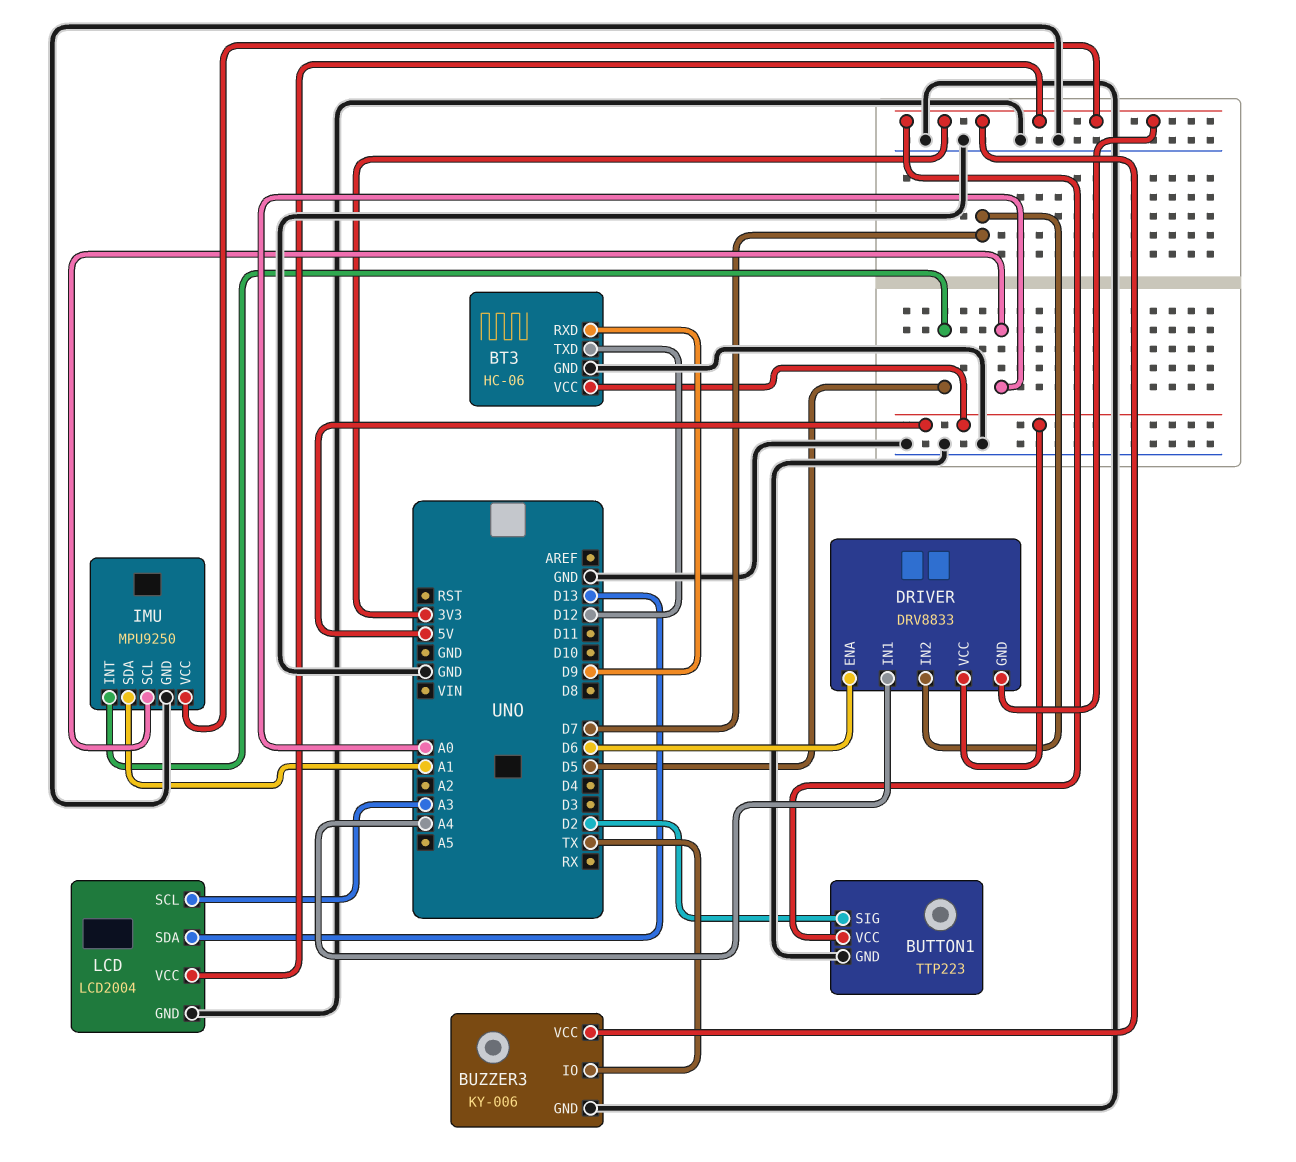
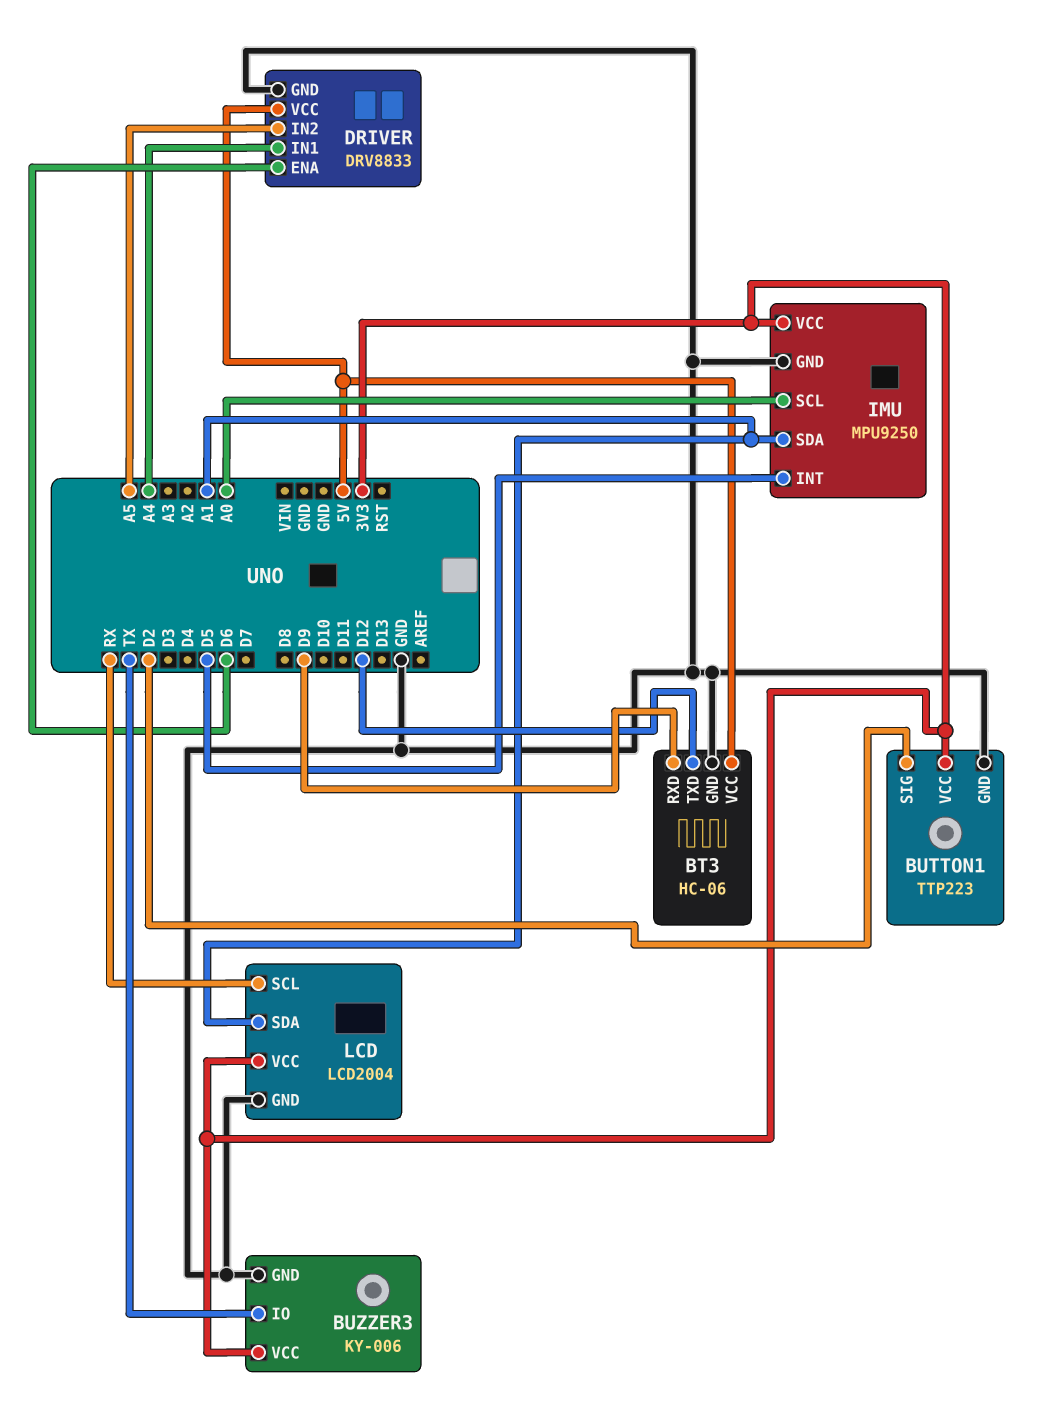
DRIVER pin GND: 3V3 -> GND
DRIVER pin IN2: D7 -> A5
LCD pin SCL: A3 -> RX
LCD pin SDA: D13 -> A1

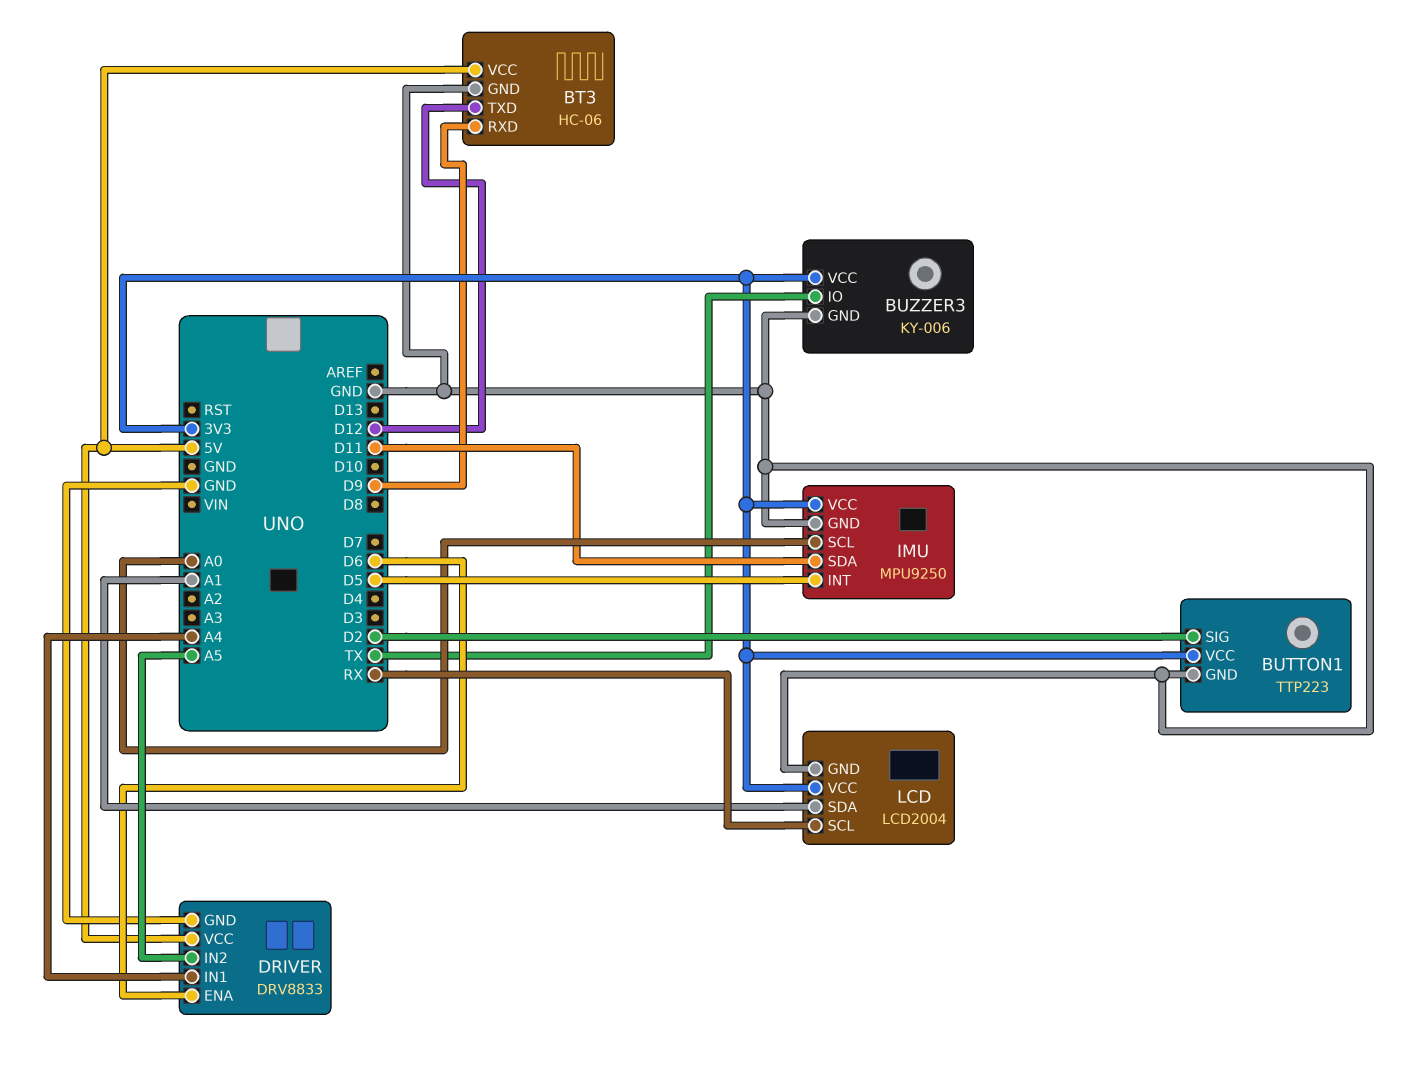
IMU pin SDA: A1 -> D11

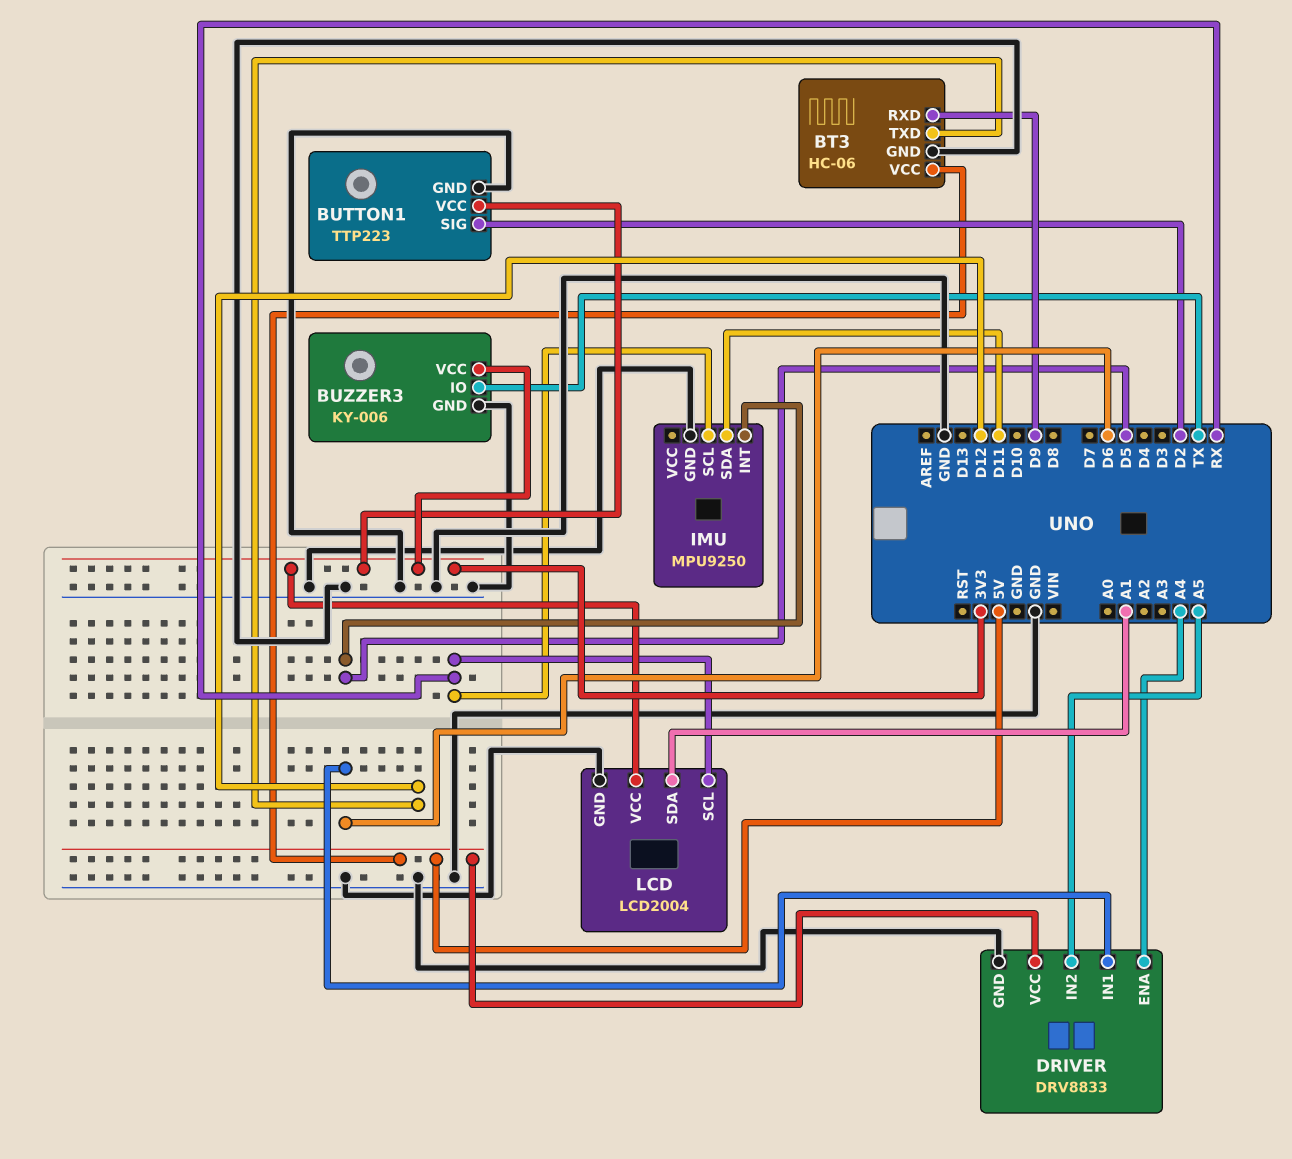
DRIVER pin ENA: D6 -> A4
DRIVER pin IN1: A4 -> D6
IMU pin SCL: A0 -> RX
IMU pin VCC: 3V3 -> none

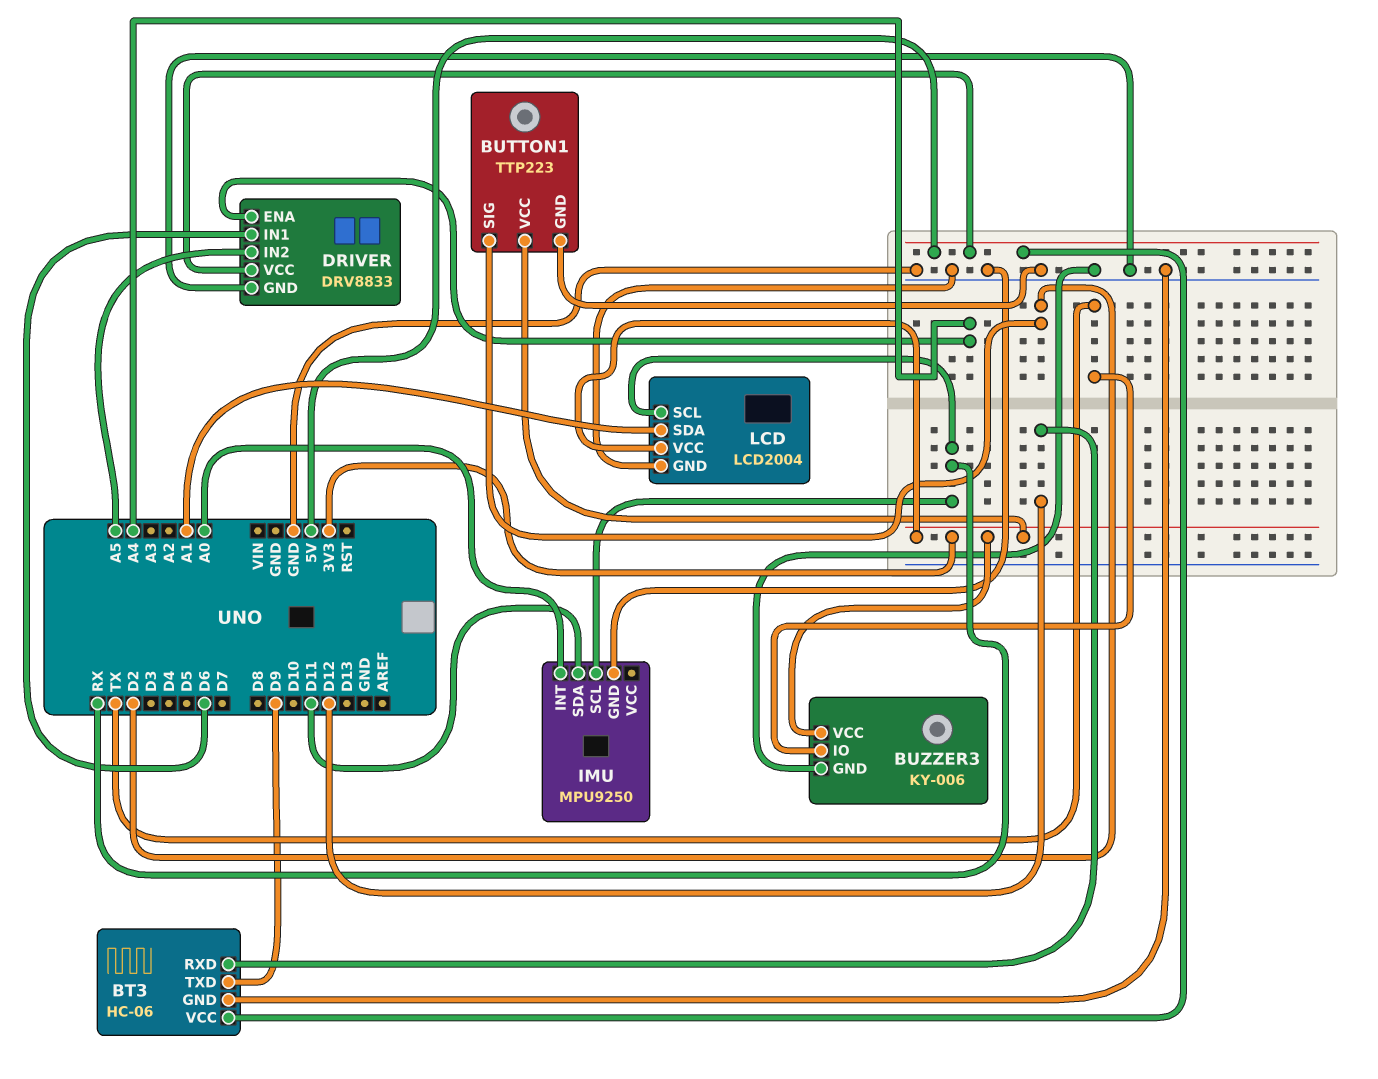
BT3 pin RXD: D9 -> D12
BT3 pin TXD: D12 -> D9
IMU pin INT: D5 -> A0

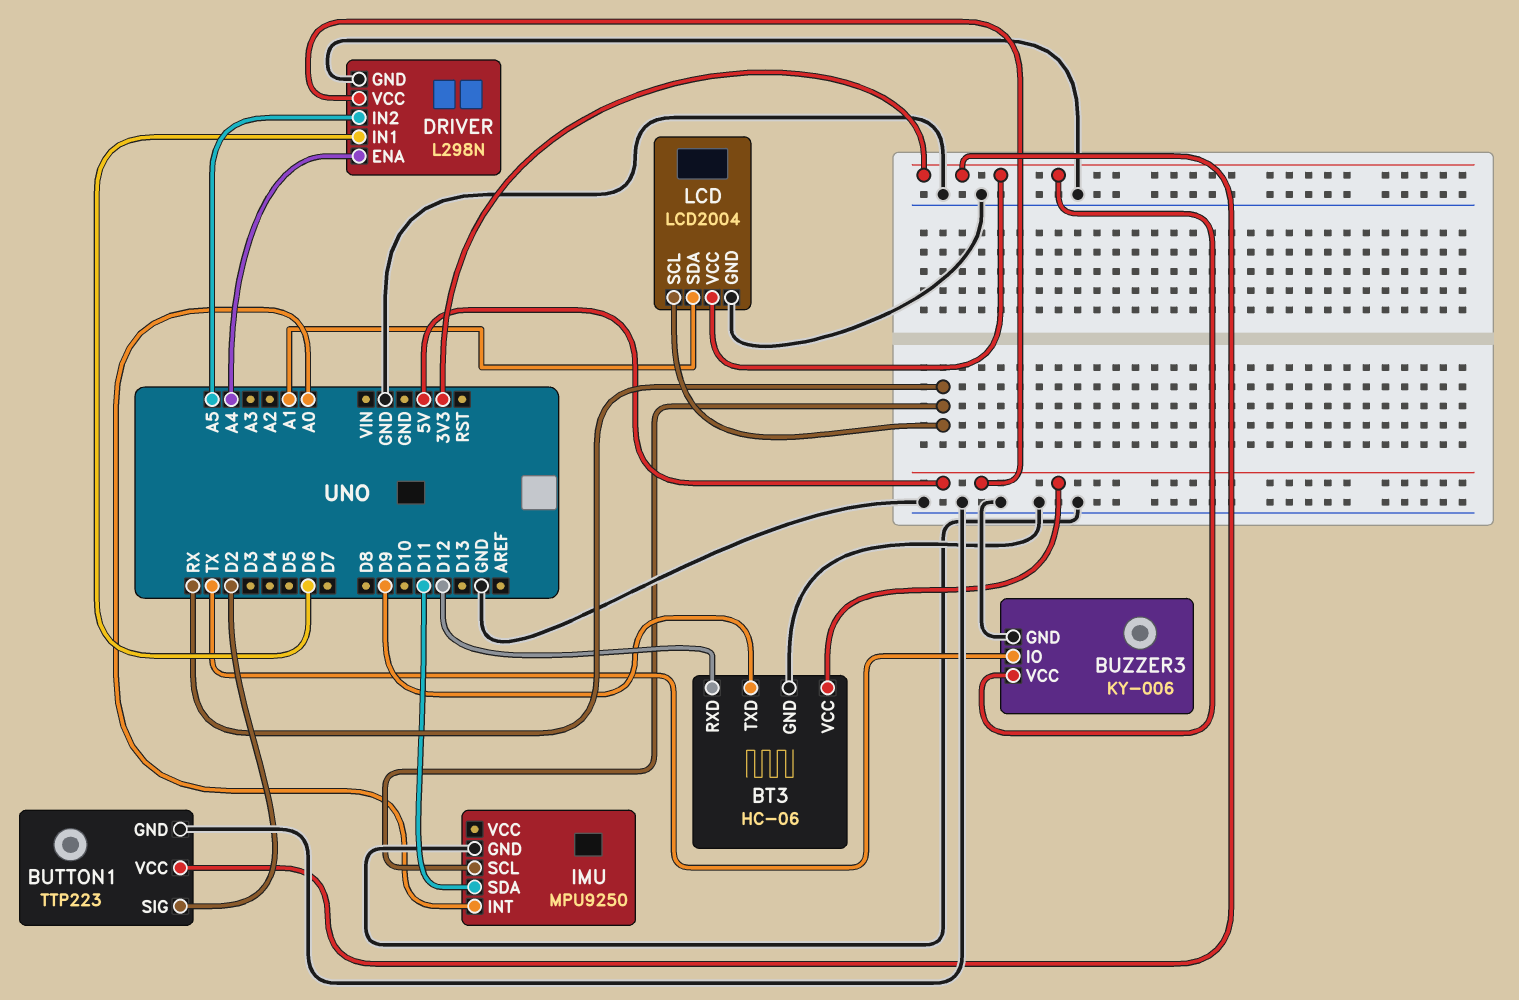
DRIVER: DRV8833 -> L298N

